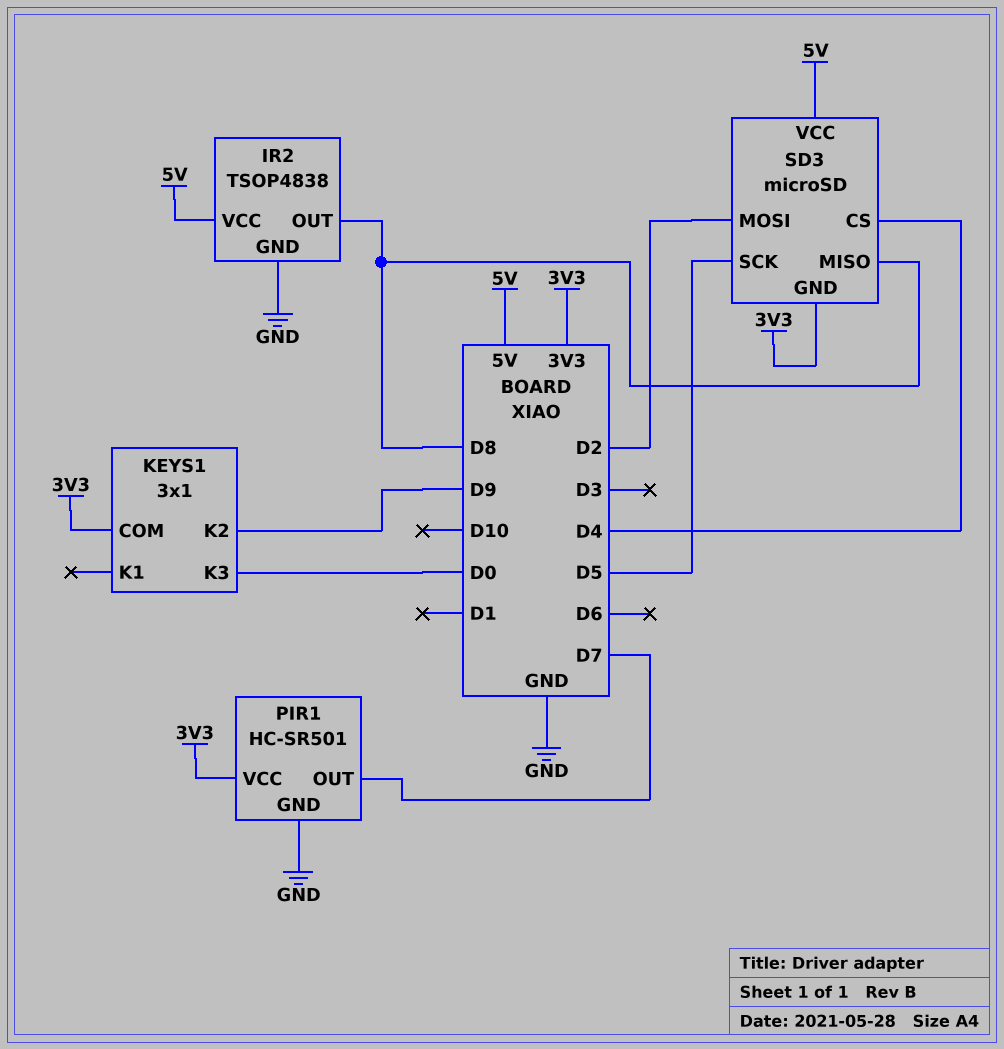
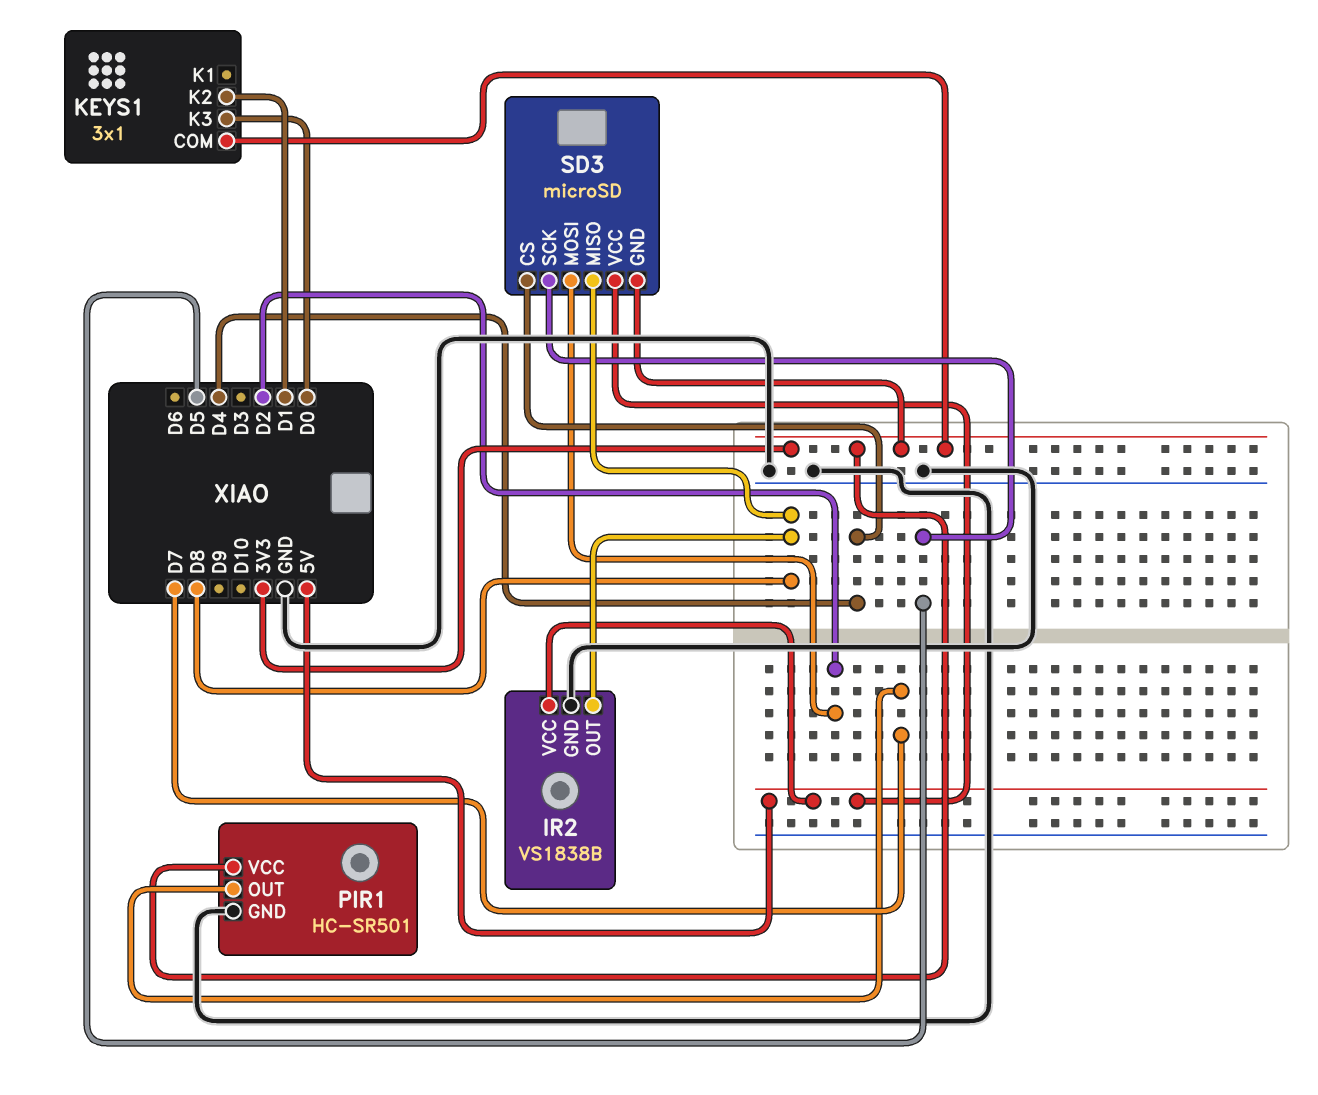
IR2: TSOP4838 -> VS1838B
KEYS1 pin K2: D9 -> D1

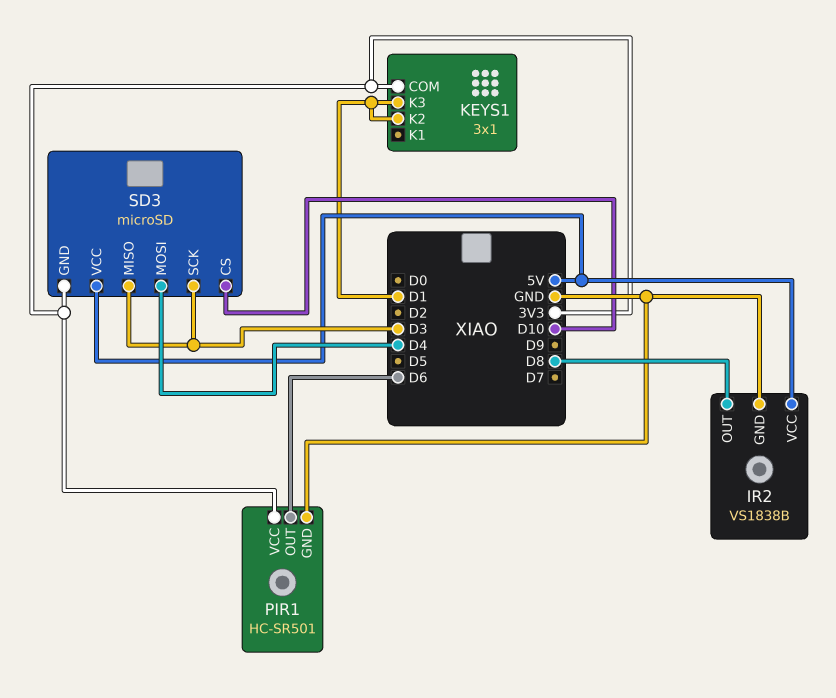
KEYS1 pin K3: D0 -> D1
PIR1 pin OUT: D7 -> D6
SD3 pin CS: D4 -> D10
SD3 pin MISO: D8 -> D3
SD3 pin MOSI: D2 -> D4
SD3 pin SCK: D5 -> D3

